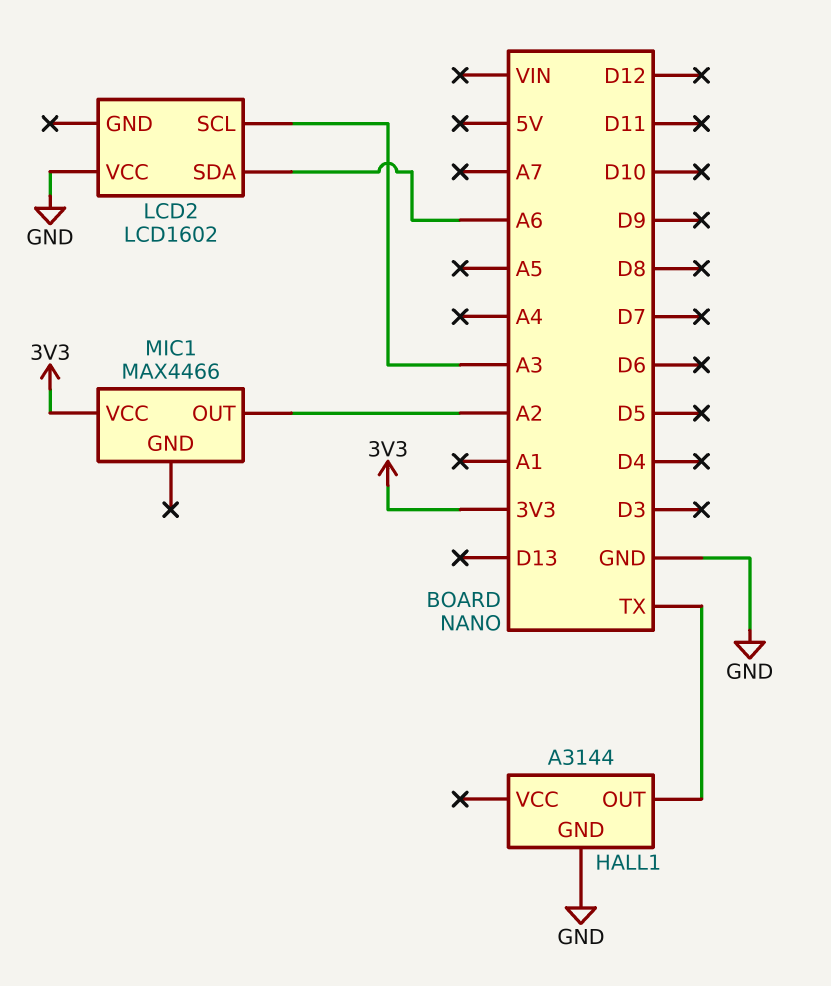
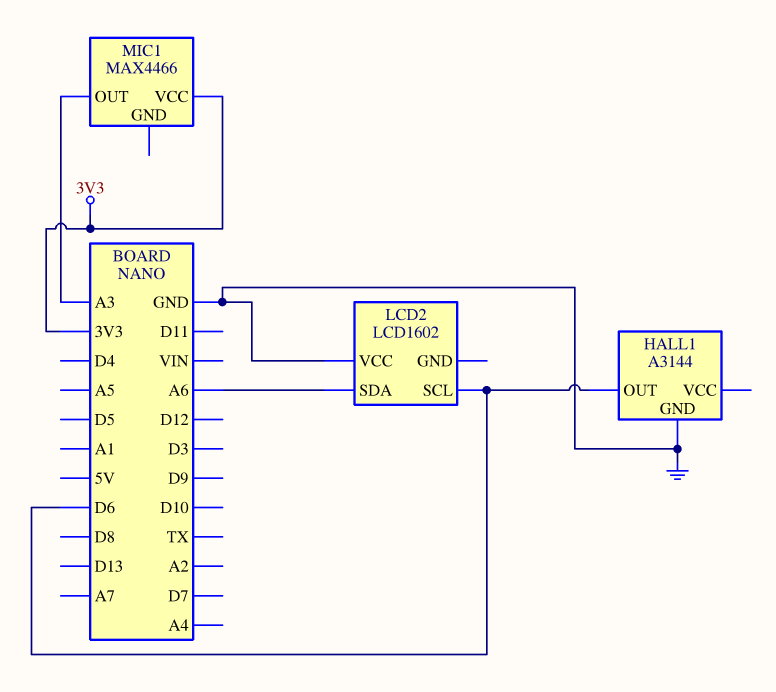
HALL1 pin OUT: TX -> D6
LCD2 pin SCL: A3 -> D6
MIC1 pin OUT: A2 -> A3

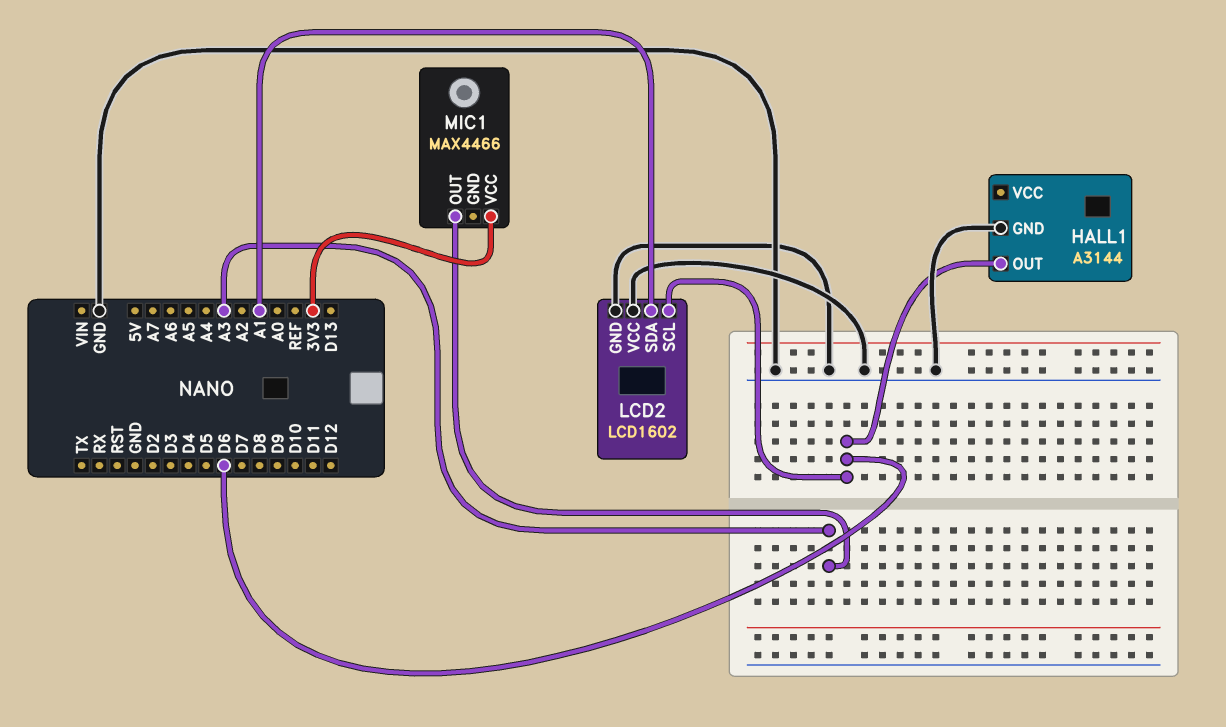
LCD2 pin GND: none -> GND
LCD2 pin SDA: A6 -> A1

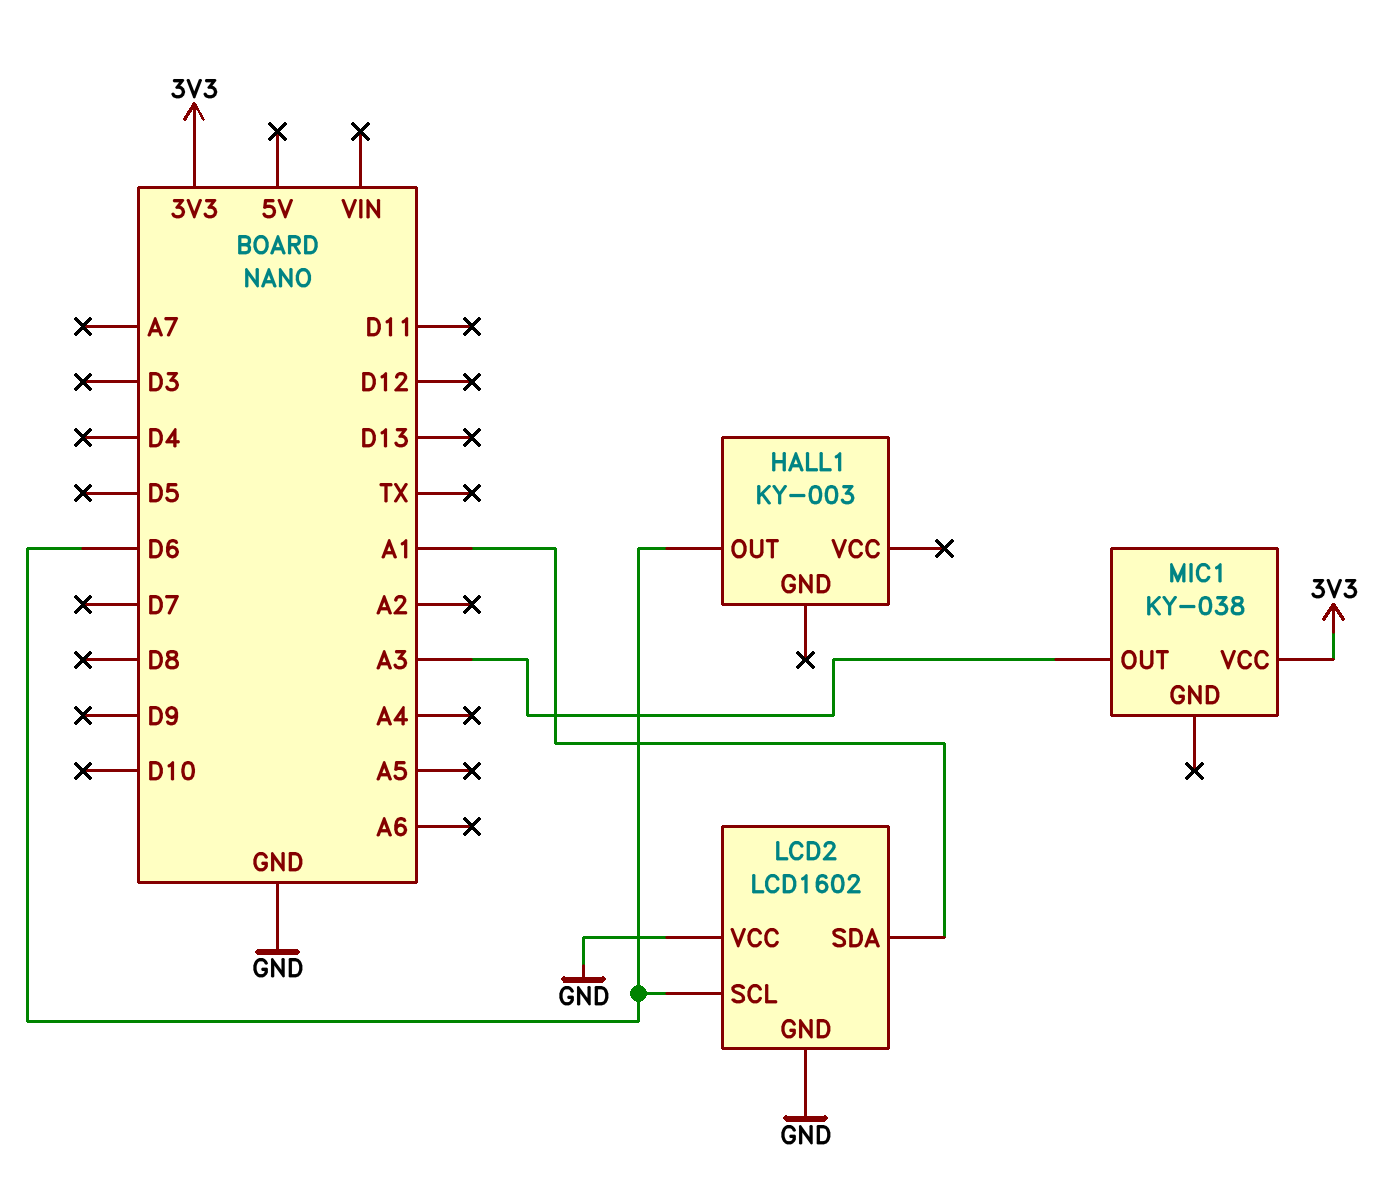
HALL1: A3144 -> KY-003
HALL1 pin GND: GND -> none
MIC1: MAX4466 -> KY-038

